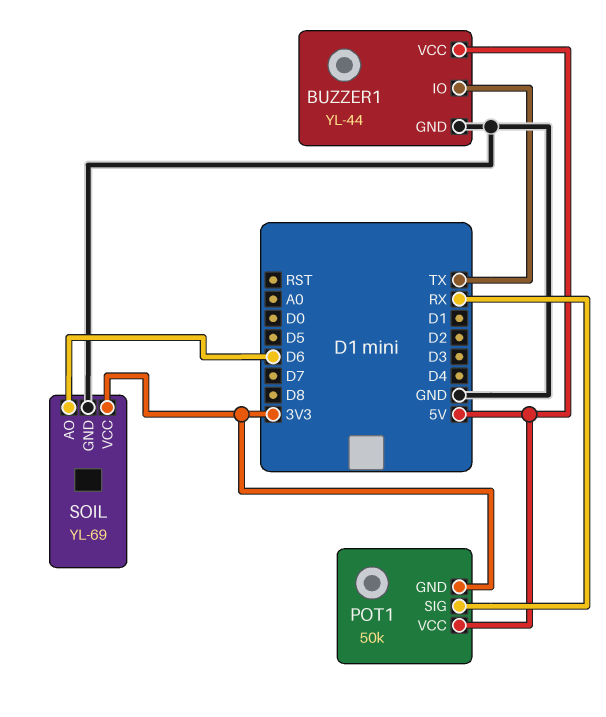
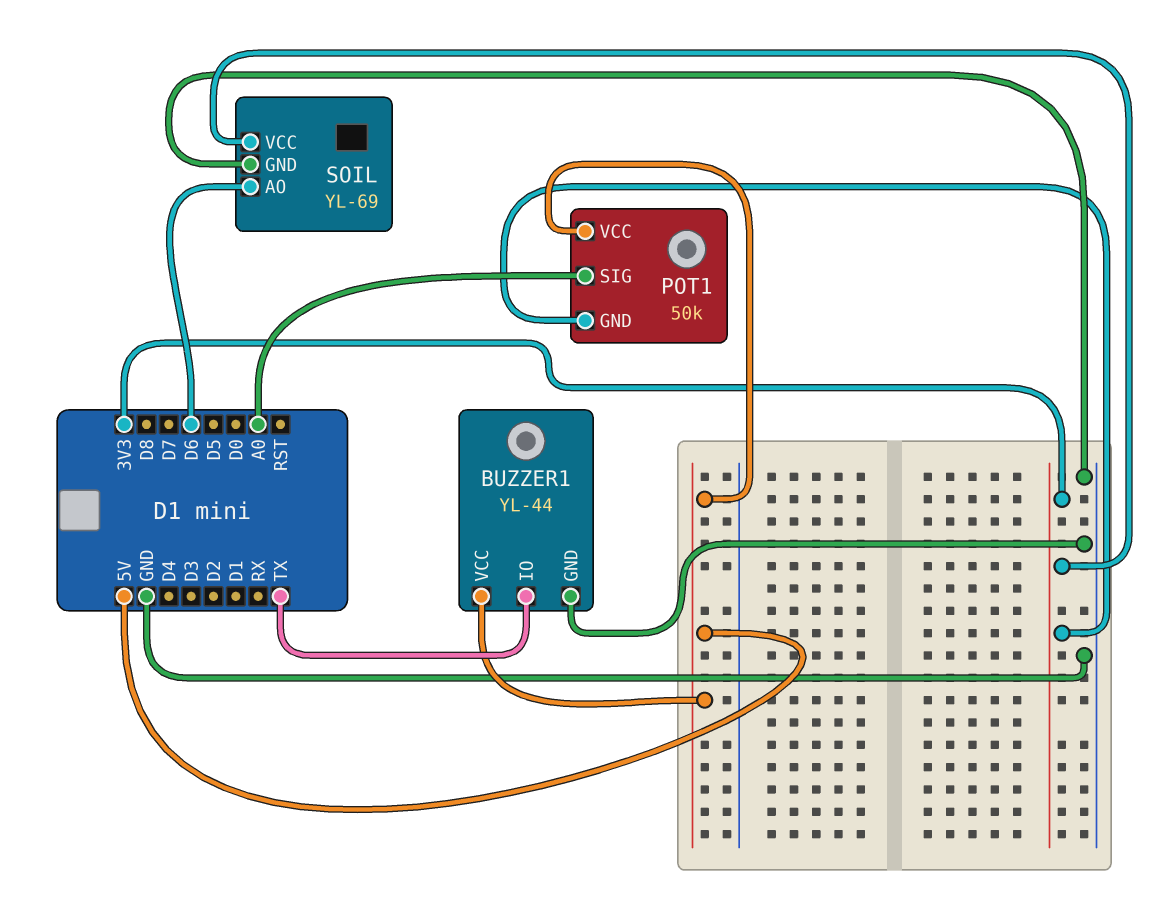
POT1 pin SIG: RX -> A0

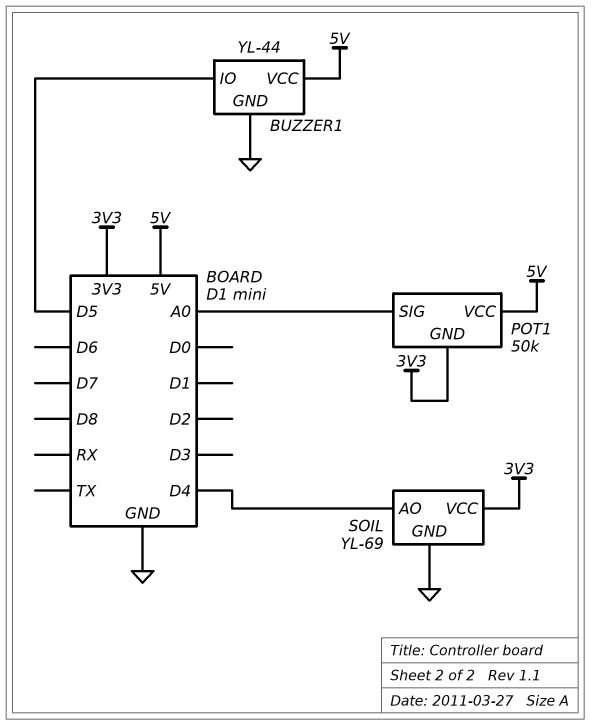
BUZZER1 pin IO: TX -> D5
SOIL pin AO: D6 -> D4

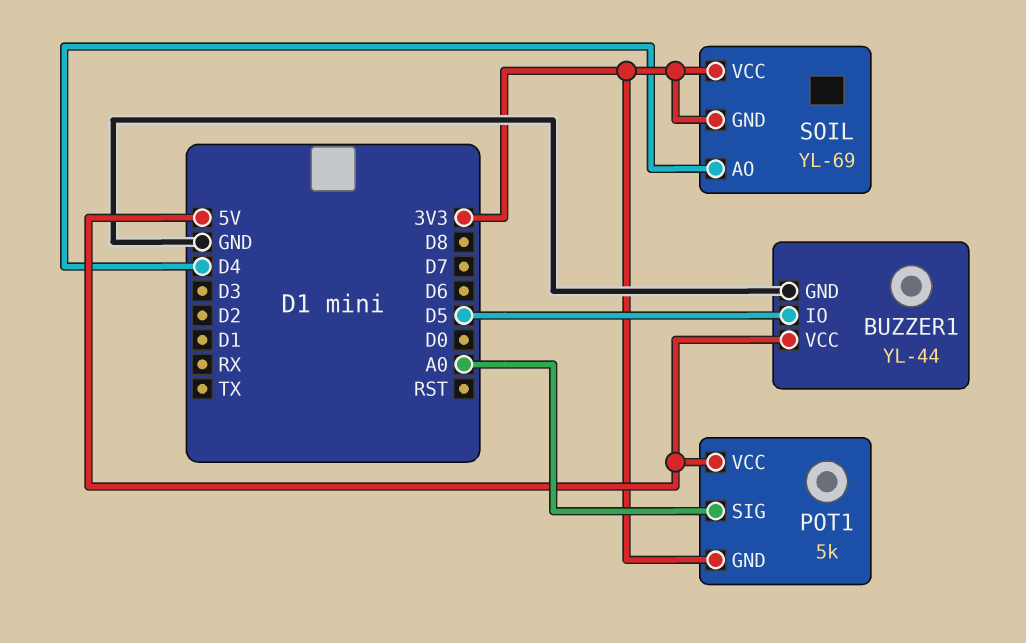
POT1: 50k -> 5k
SOIL pin GND: GND -> 3V3

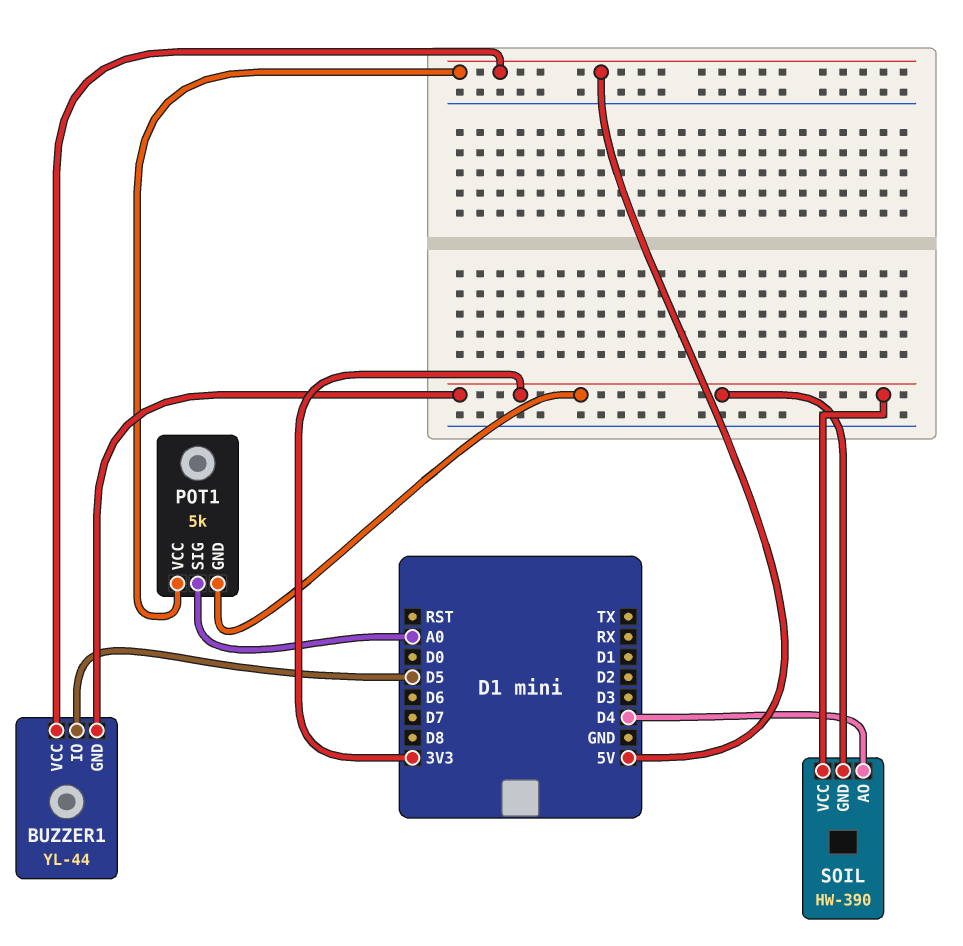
BUZZER1 pin GND: GND -> 3V3
SOIL: YL-69 -> HW-390

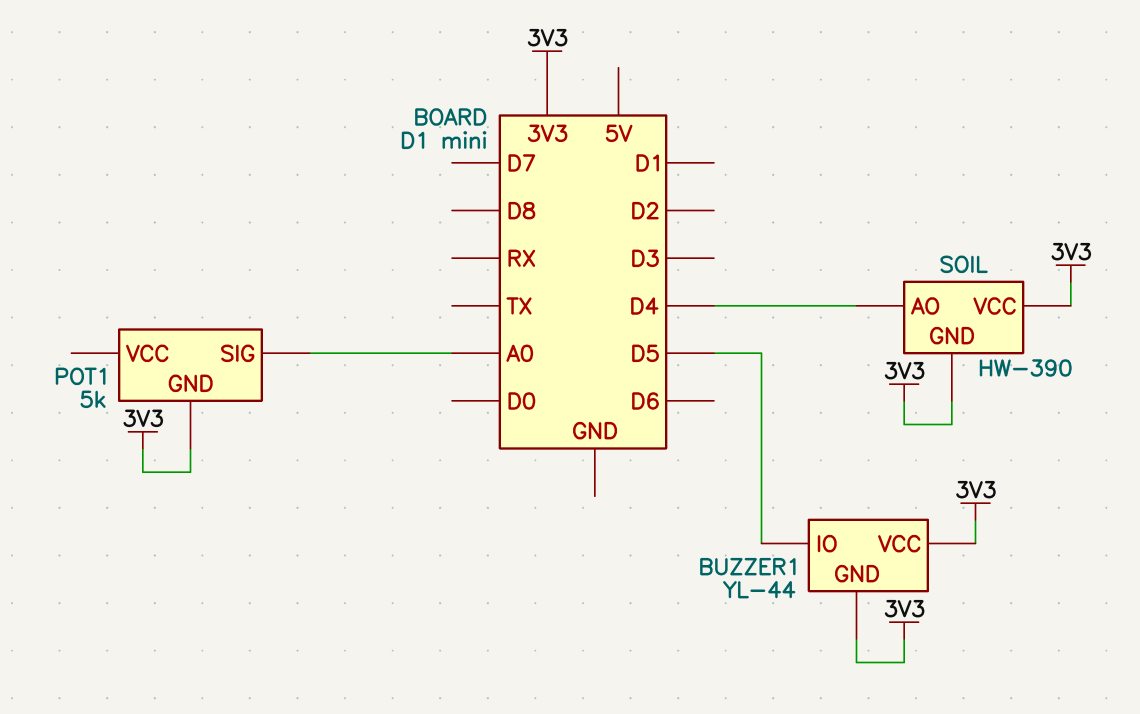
BUZZER1 pin VCC: 5V -> 3V3
POT1 pin VCC: 5V -> none

